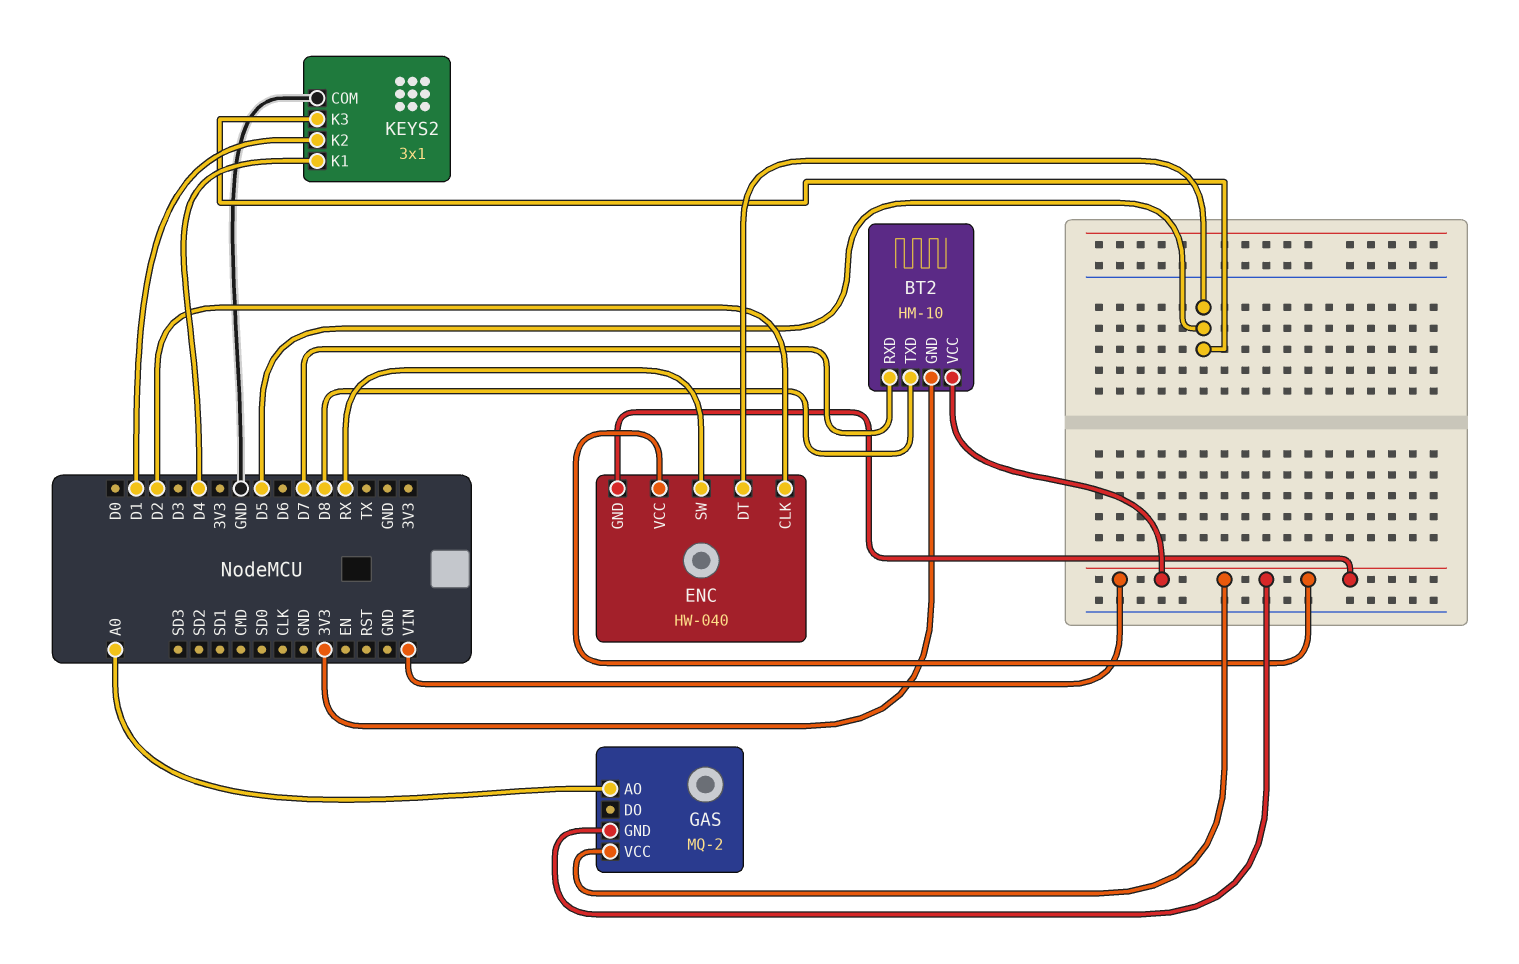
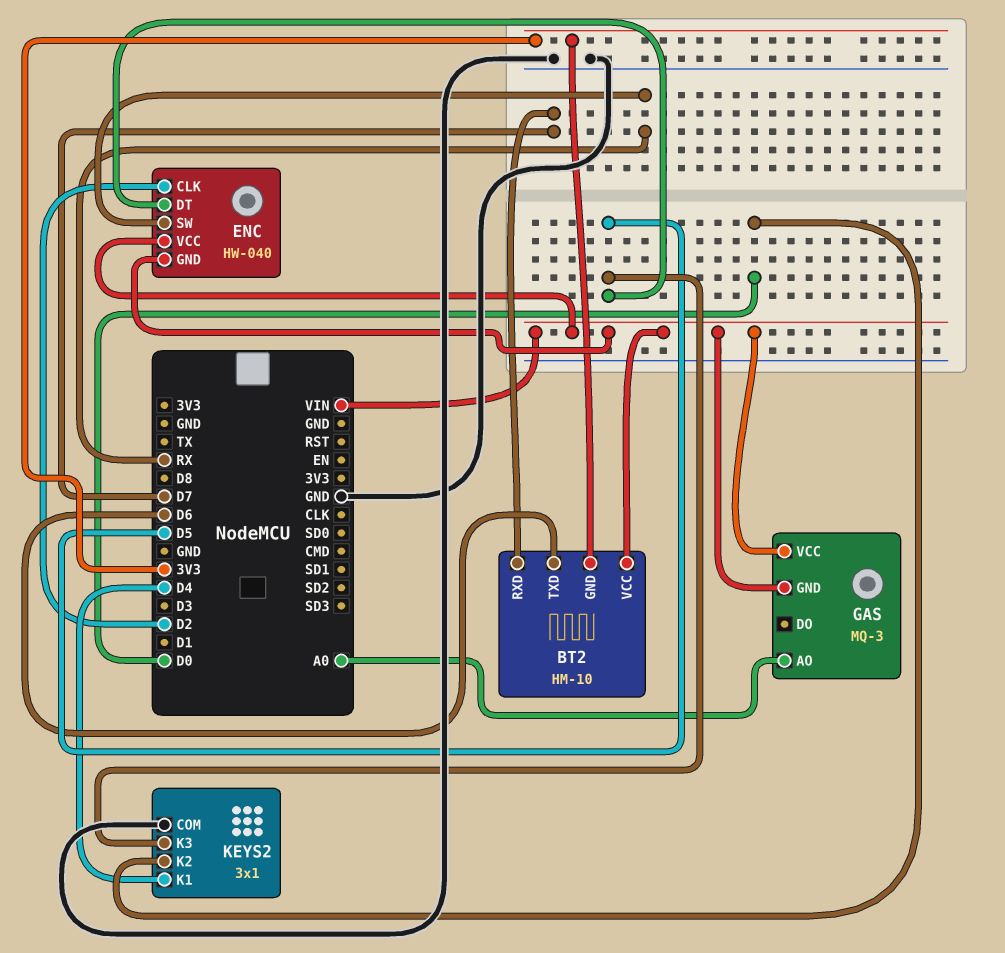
BT2 pin TXD: D8 -> D6
GAS: MQ-2 -> MQ-3
KEYS2 pin K2: D1 -> D0

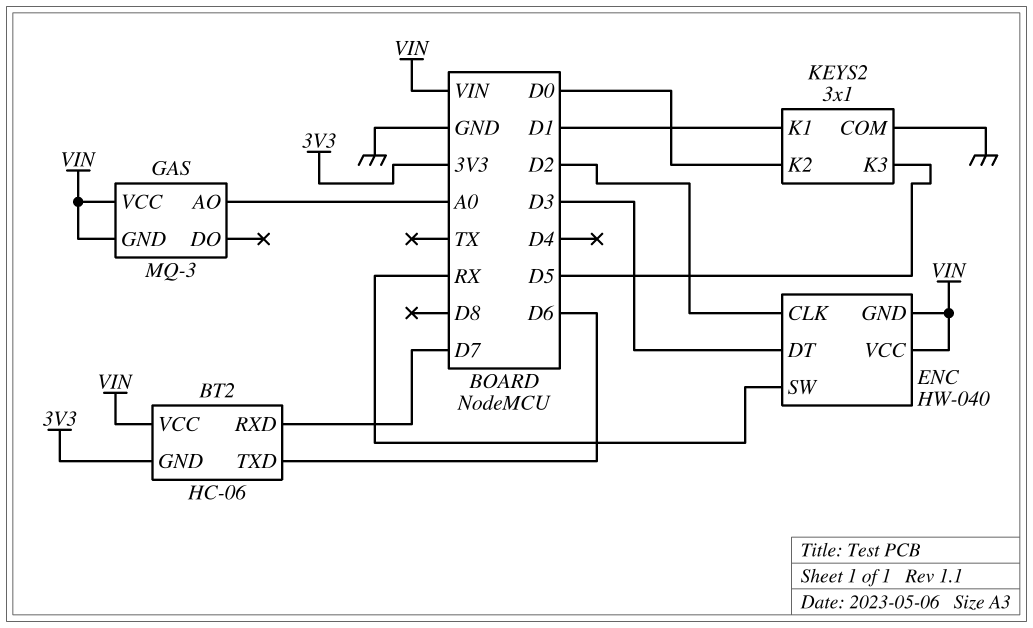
BT2: HM-10 -> HC-06
ENC pin DT: D5 -> D3
KEYS2 pin K1: D4 -> D1

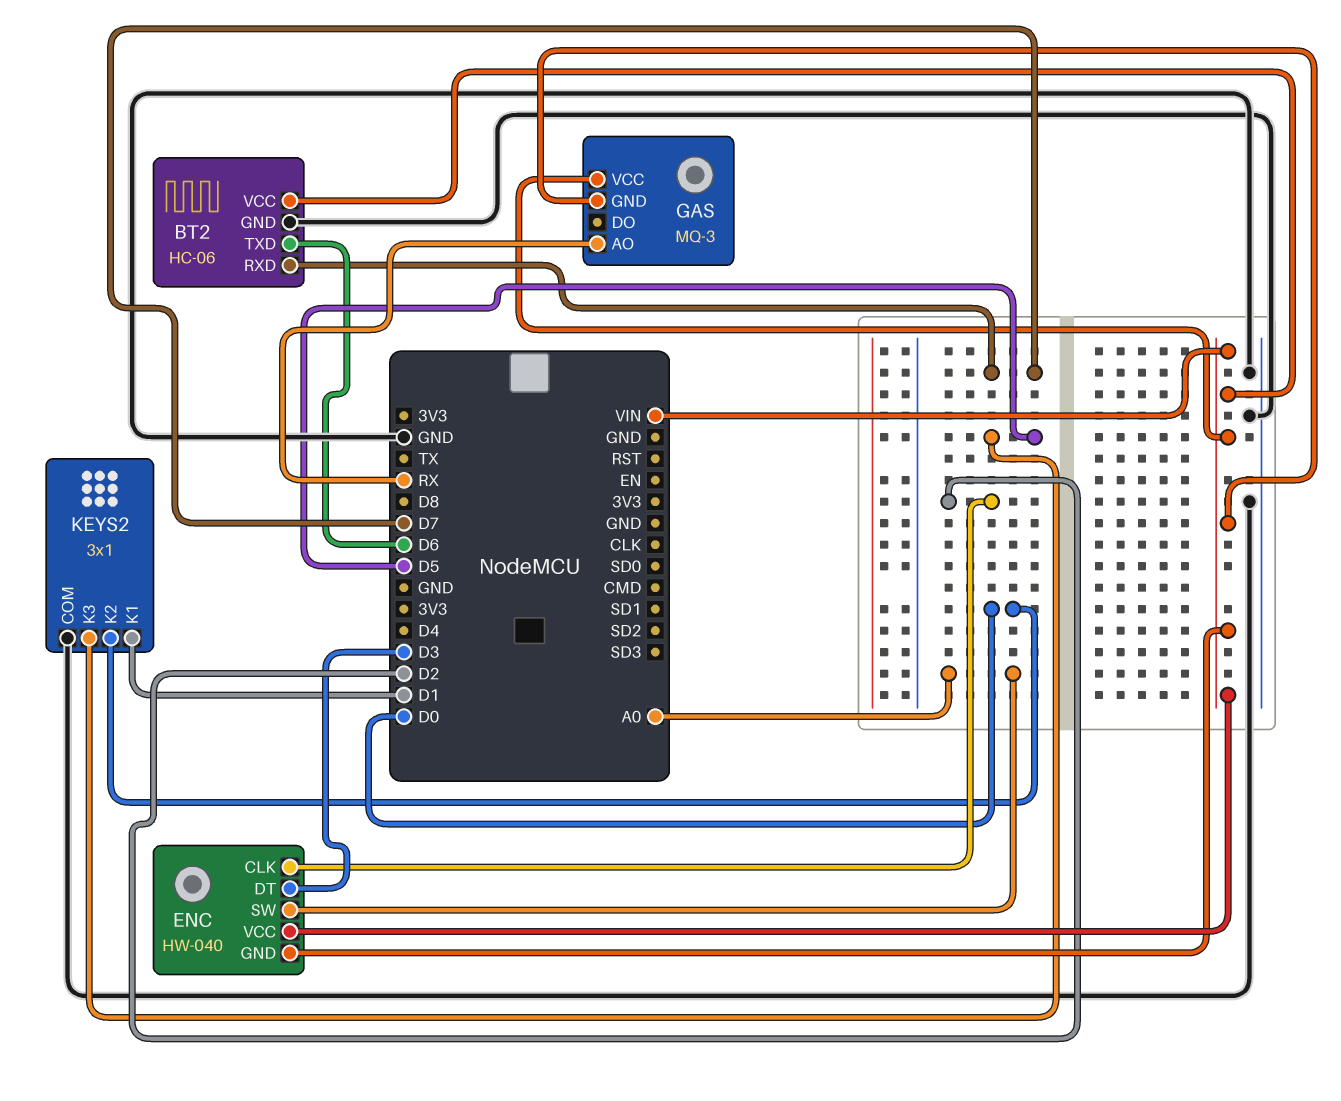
BT2 pin GND: 3V3 -> GND
ENC pin SW: RX -> A0
GAS pin AO: A0 -> RX

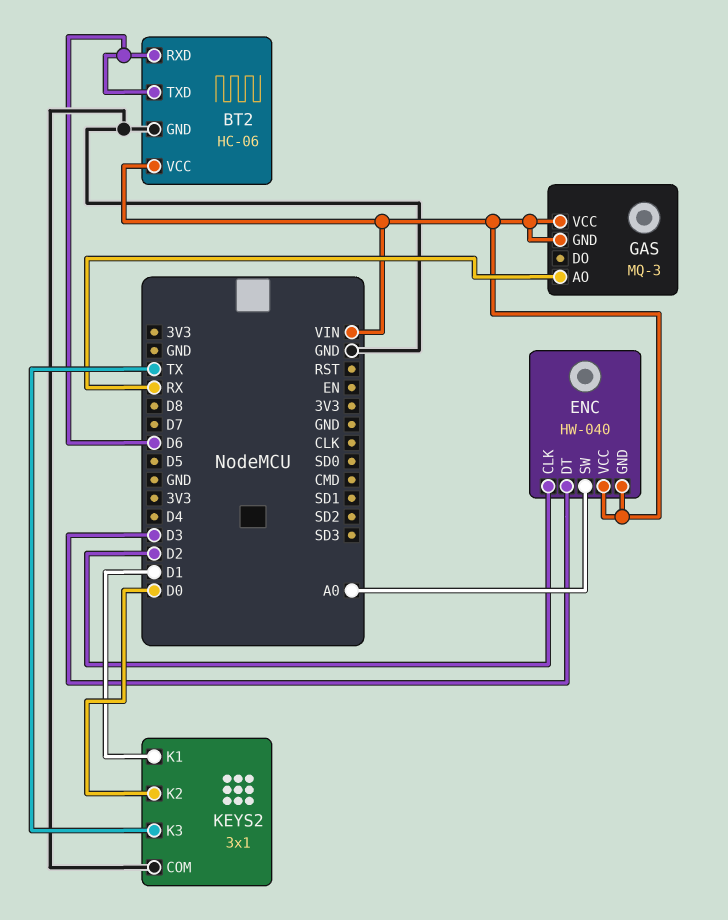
BT2 pin RXD: D7 -> D6
KEYS2 pin K3: D5 -> TX

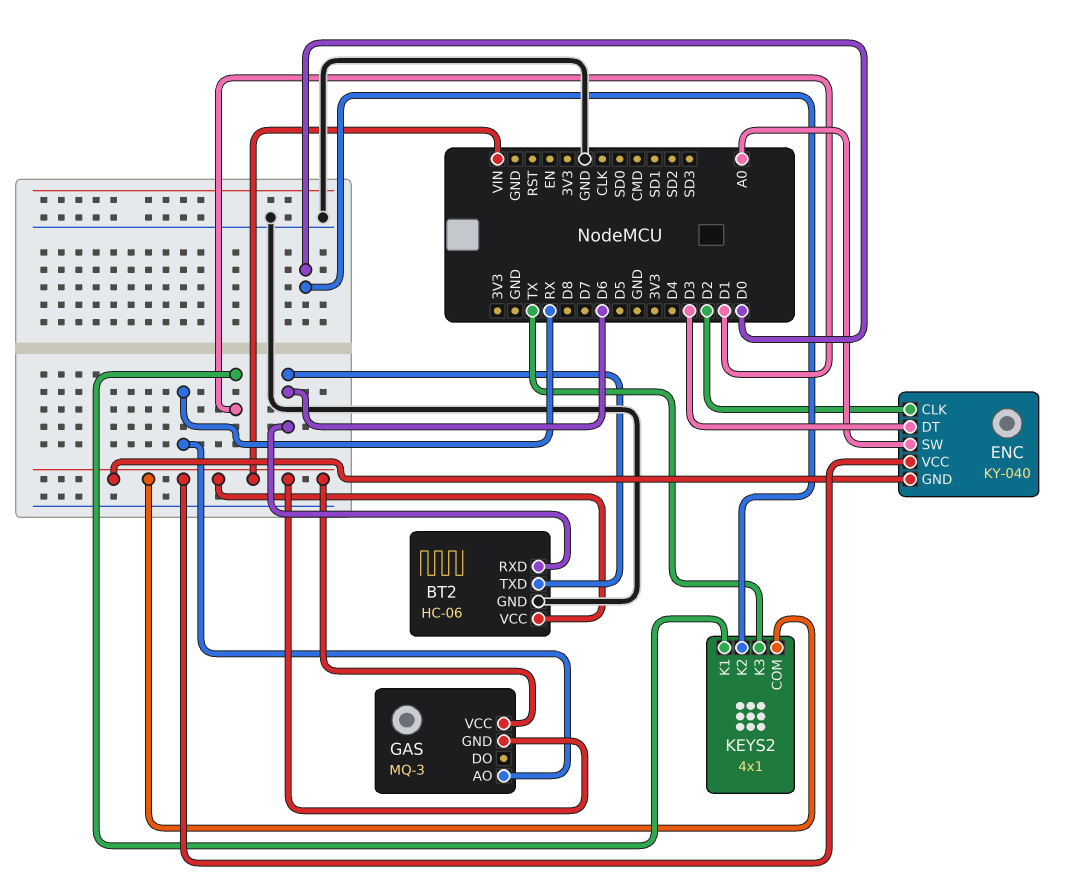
ENC: HW-040 -> KY-040
KEYS2: 3x1 -> 4x1
KEYS2 pin COM: GND -> VIN

